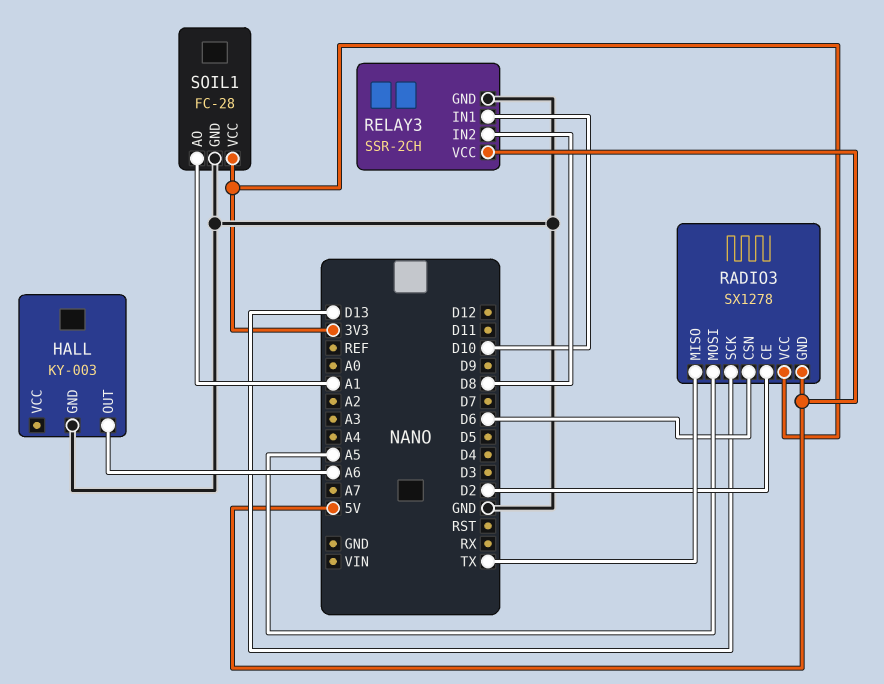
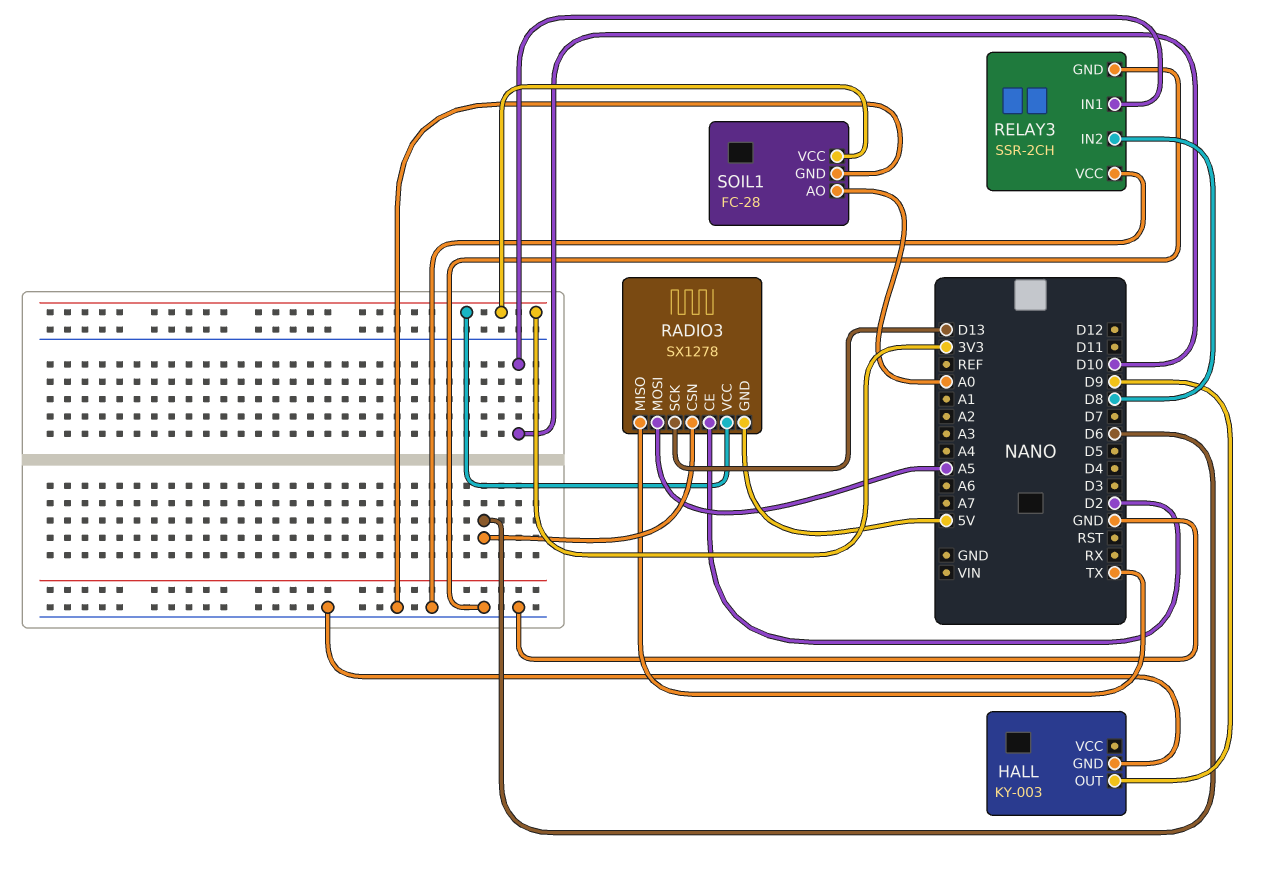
HALL pin OUT: A6 -> D9
RELAY3 pin VCC: 5V -> GND
SOIL1 pin AO: A1 -> A0

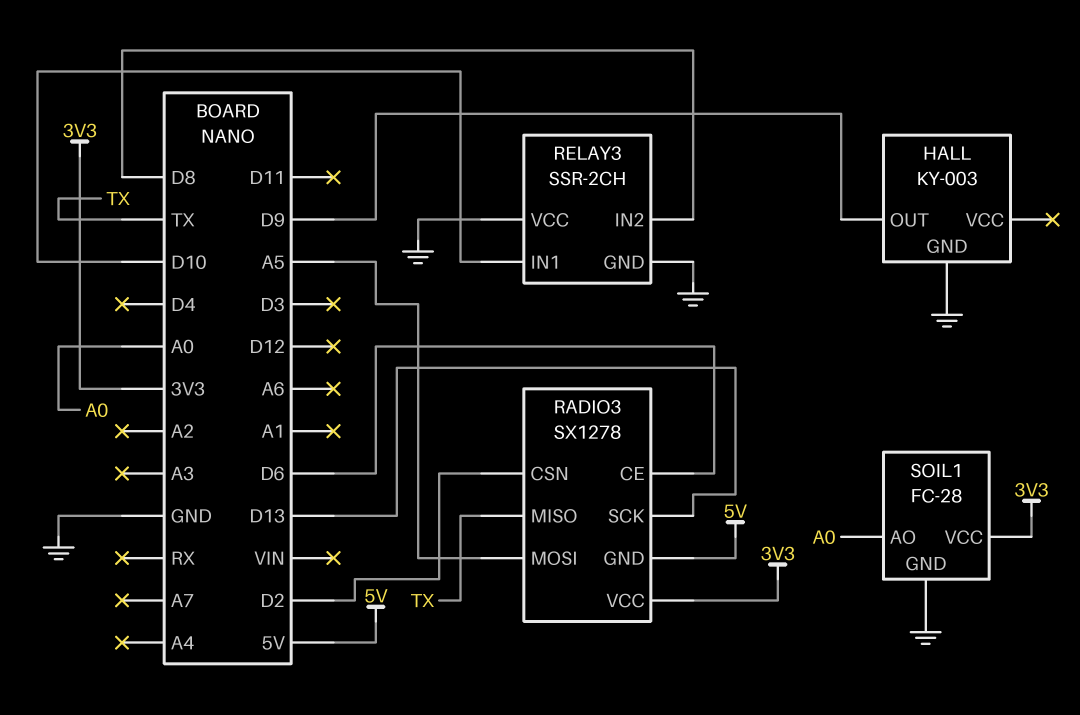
RADIO3 pin CE: D2 -> D6
RADIO3 pin CSN: D6 -> D2

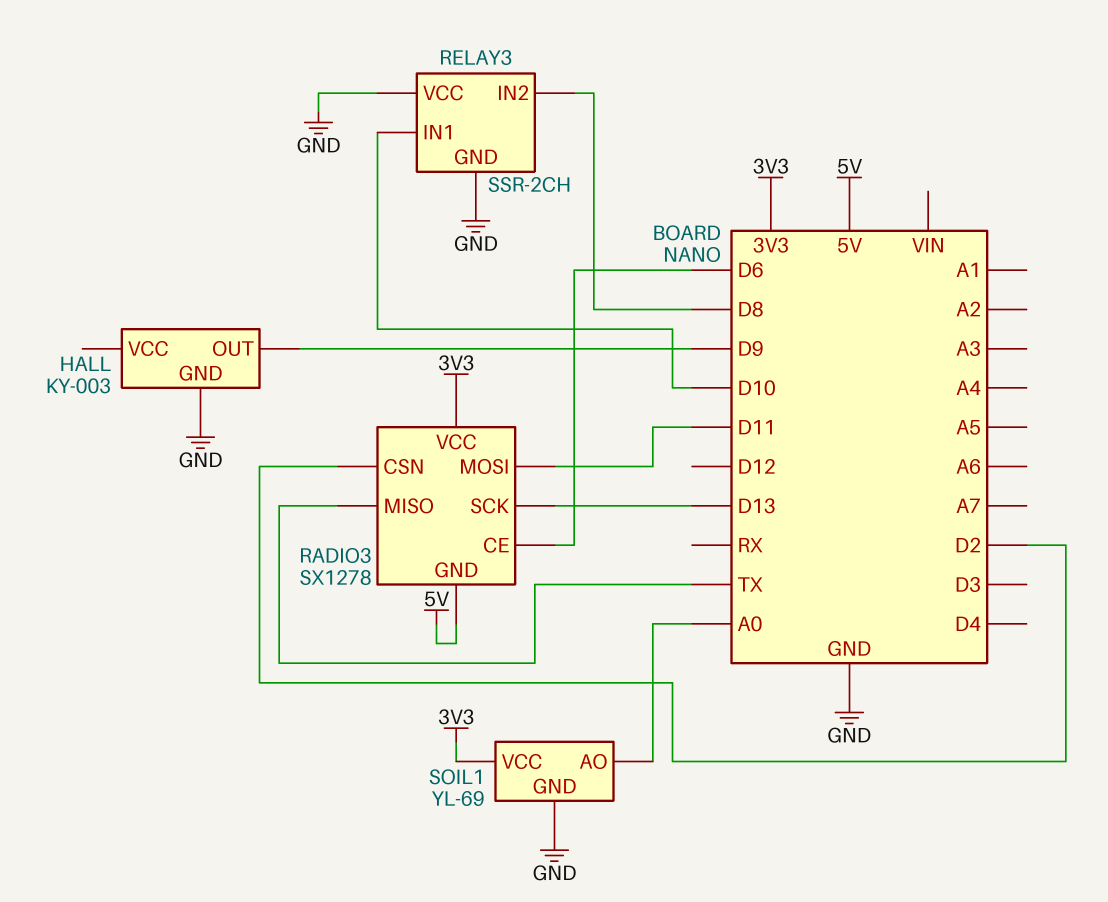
RADIO3 pin MOSI: A5 -> D11
SOIL1: FC-28 -> YL-69

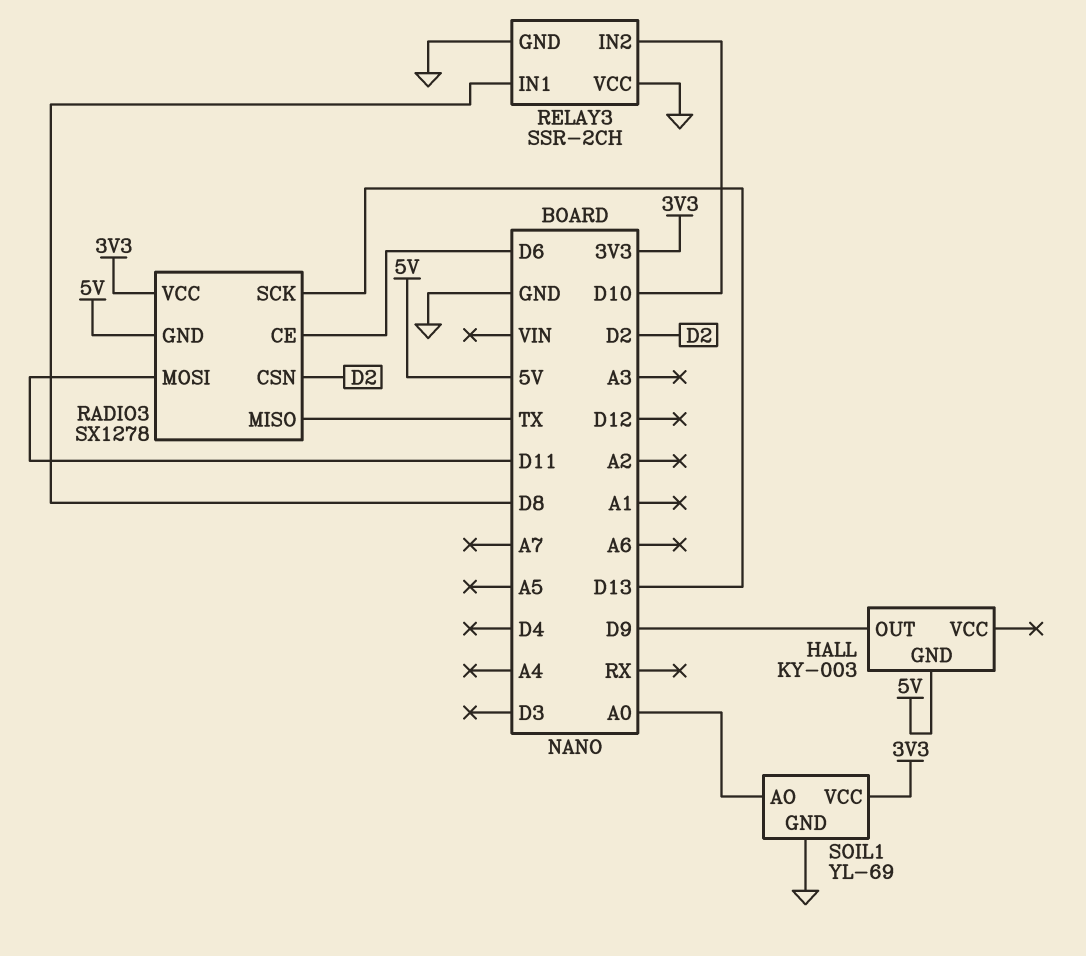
HALL pin GND: GND -> 5V
RELAY3 pin IN1: D10 -> D8
RELAY3 pin IN2: D8 -> D10

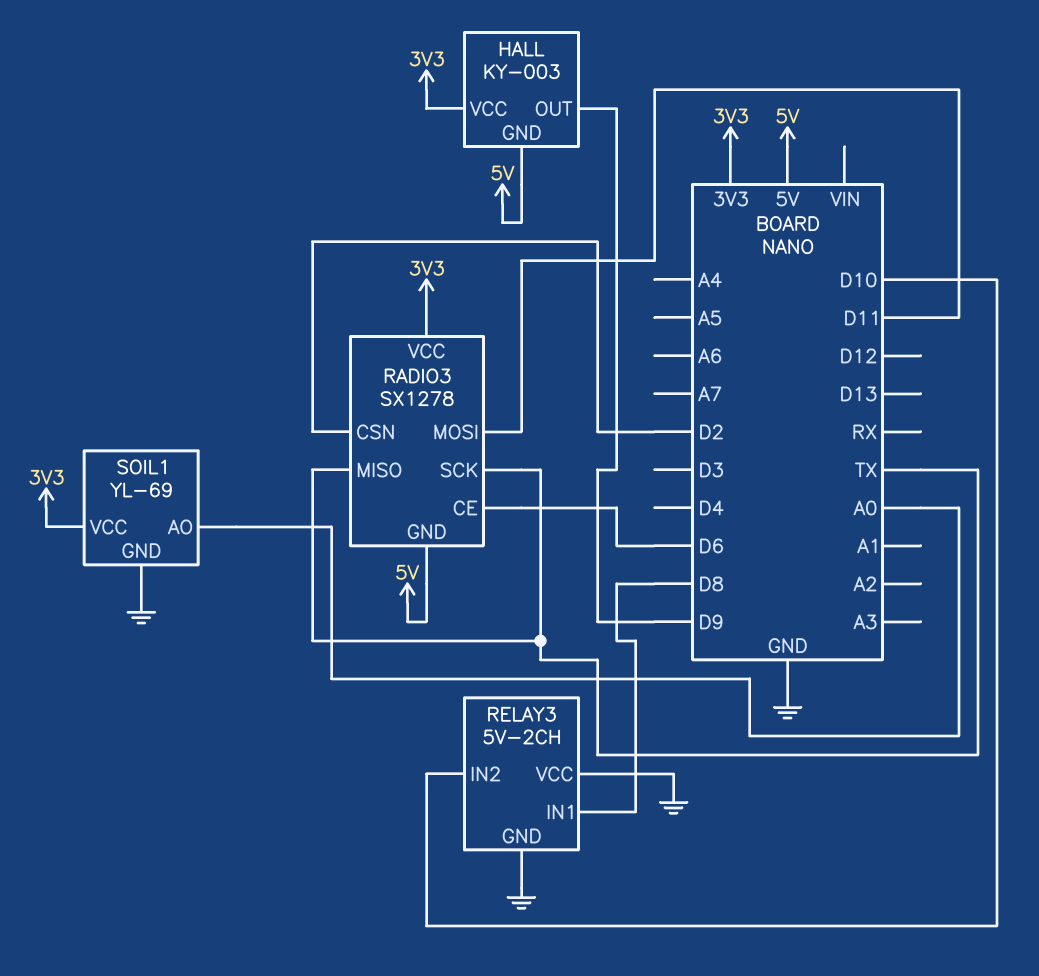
HALL pin VCC: none -> 3V3
RADIO3 pin SCK: D13 -> TX
RELAY3: SSR-2CH -> 5V-2CH

